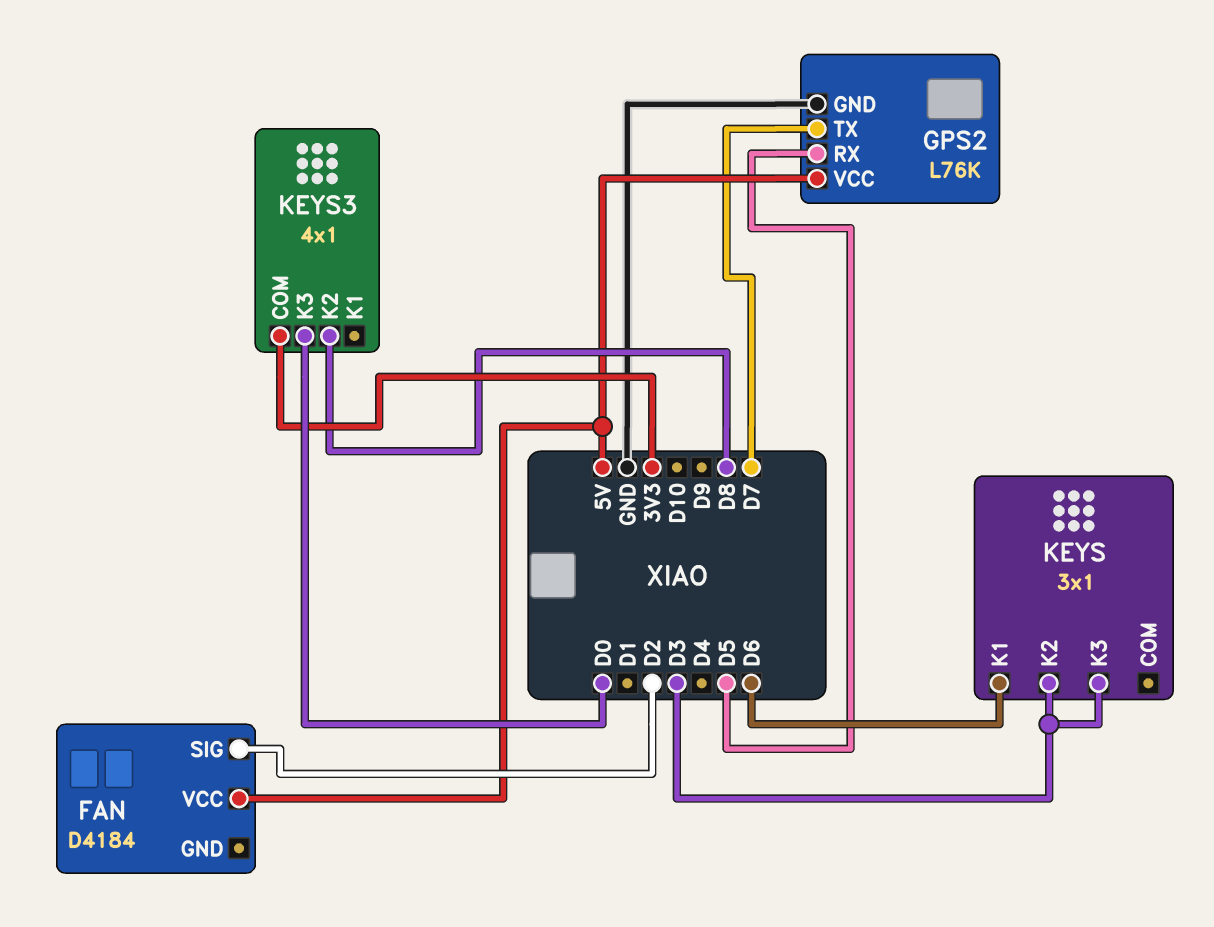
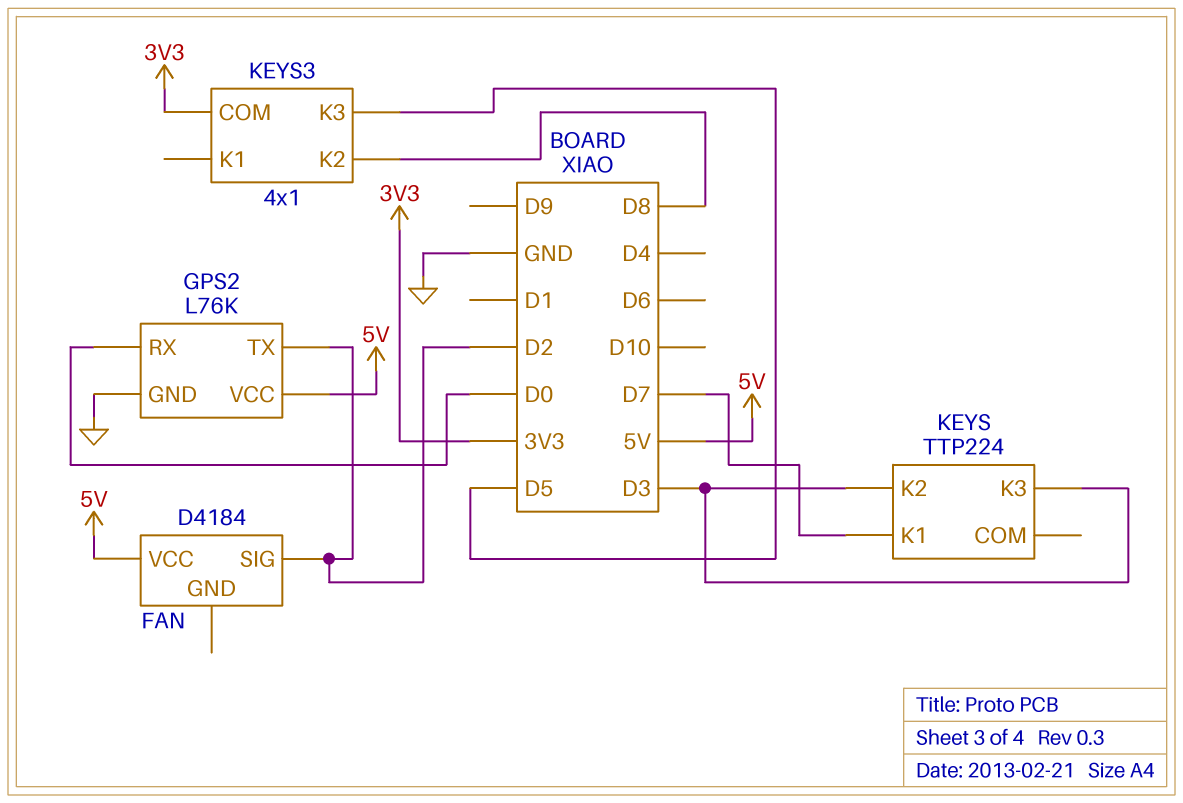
GPS2 pin RX: D5 -> D0
GPS2 pin TX: D7 -> D2
KEYS: 3x1 -> TTP224
KEYS pin K1: D6 -> D7
KEYS3 pin K3: D0 -> D5

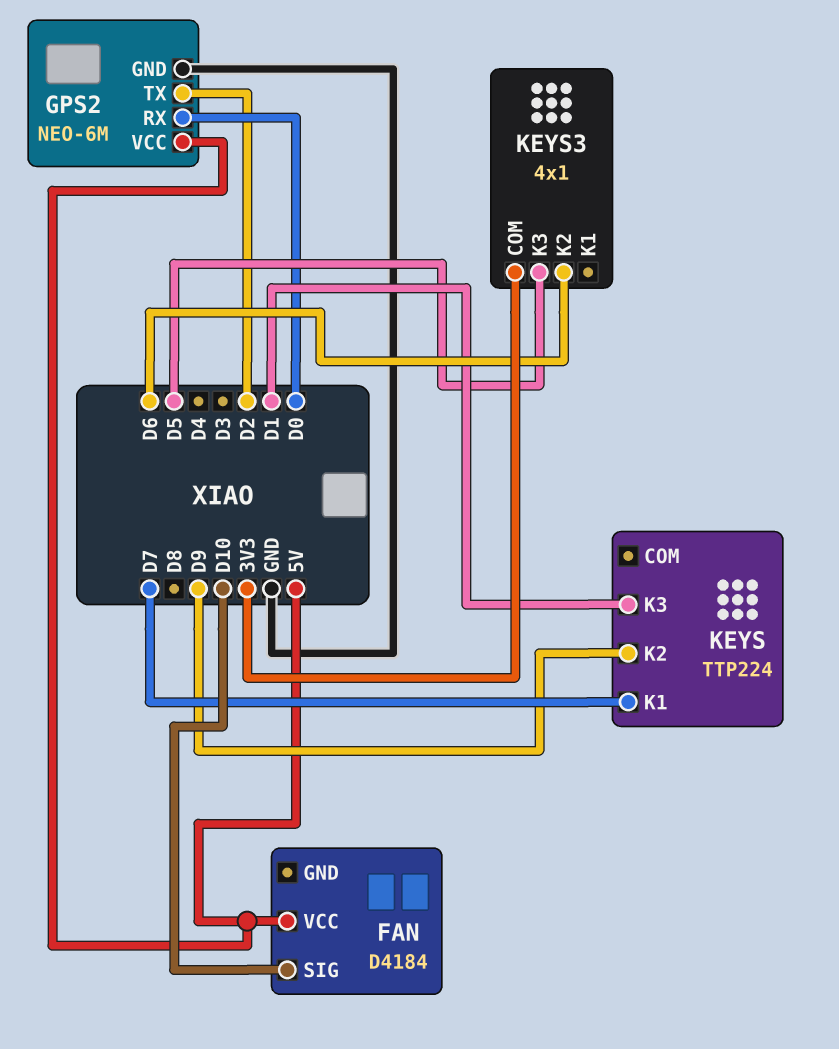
FAN pin SIG: D2 -> D10
GPS2: L76K -> NEO-6M
KEYS pin K2: D3 -> D9
KEYS pin K3: D3 -> D1
KEYS3 pin K2: D8 -> D6

